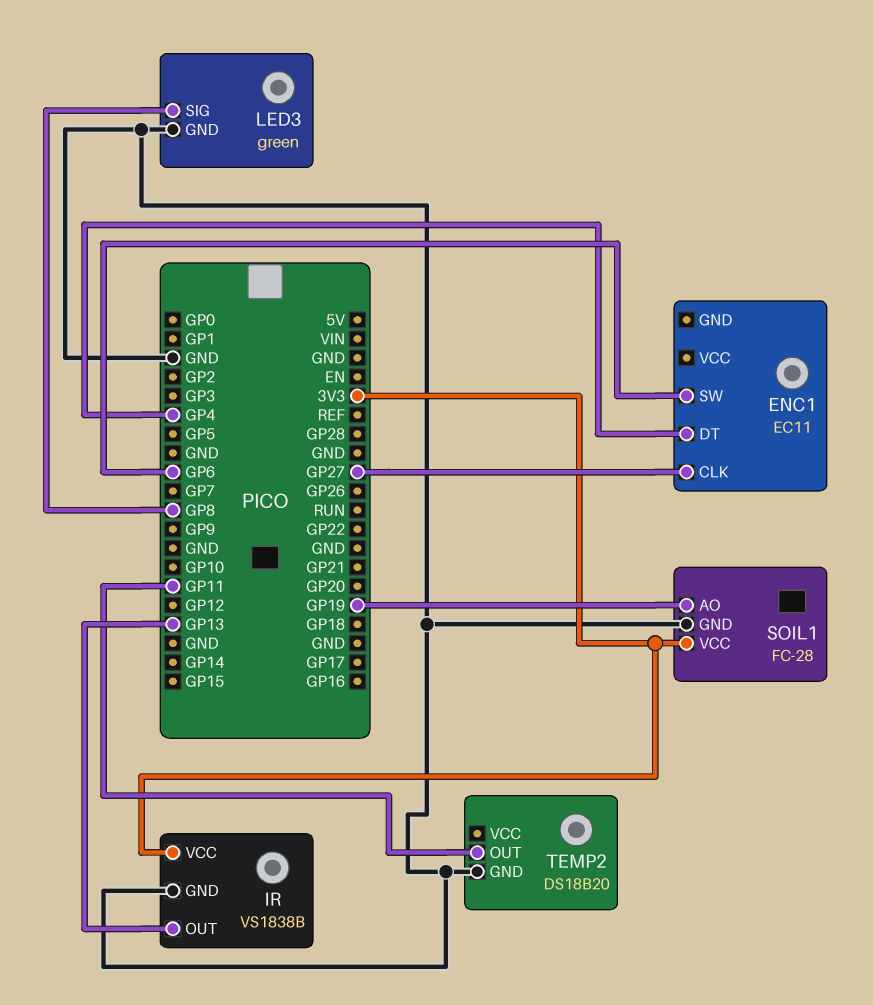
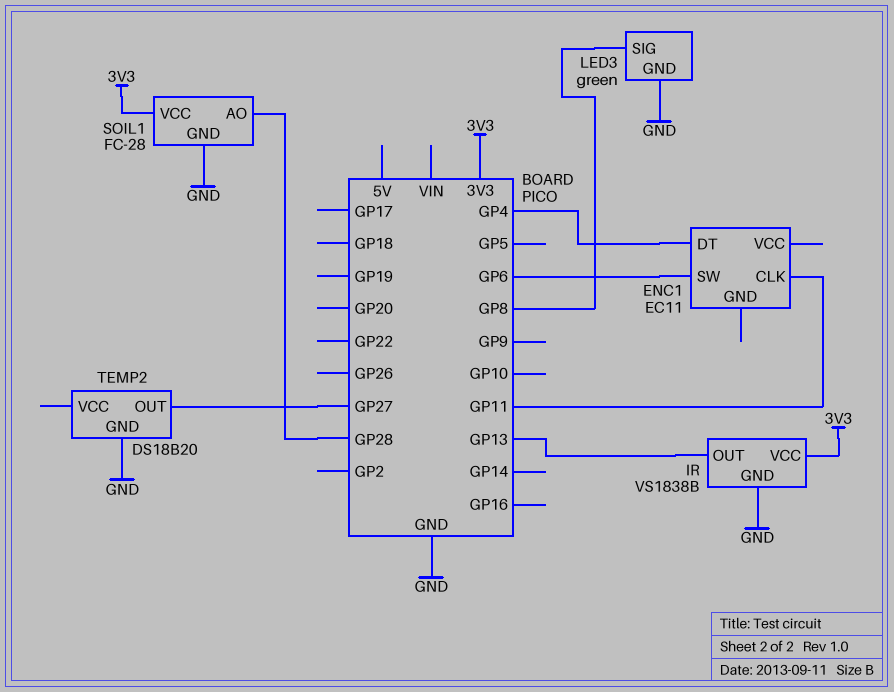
ENC1 pin CLK: GP27 -> GP11
SOIL1 pin AO: GP19 -> GP28
TEMP2 pin OUT: GP11 -> GP27

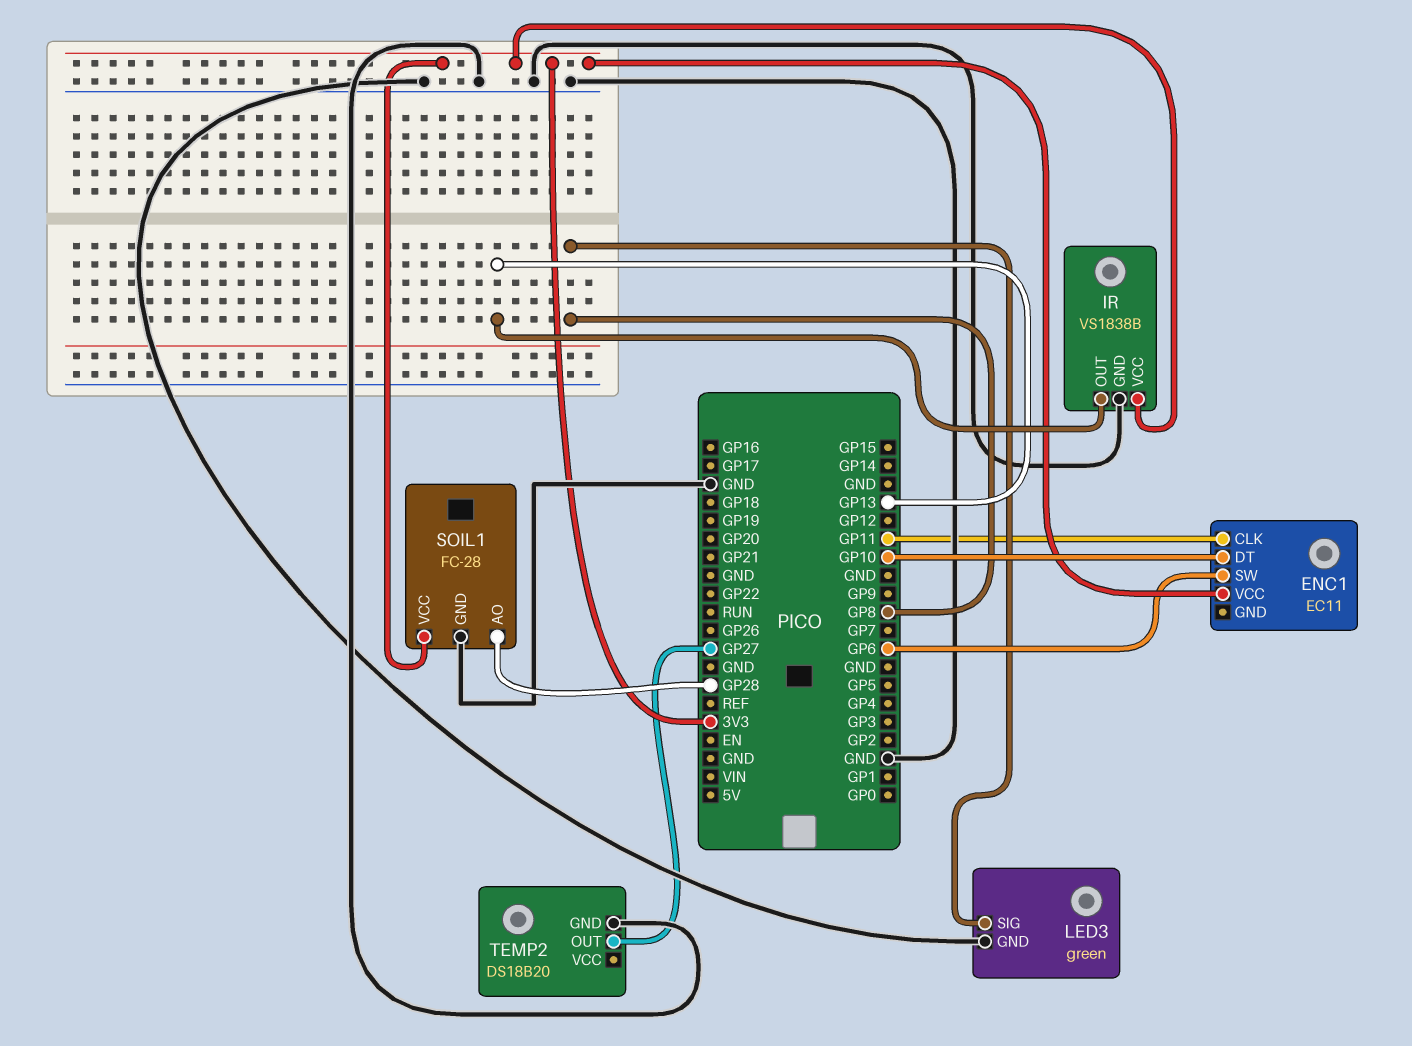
ENC1 pin DT: GP4 -> GP10
ENC1 pin VCC: none -> 3V3

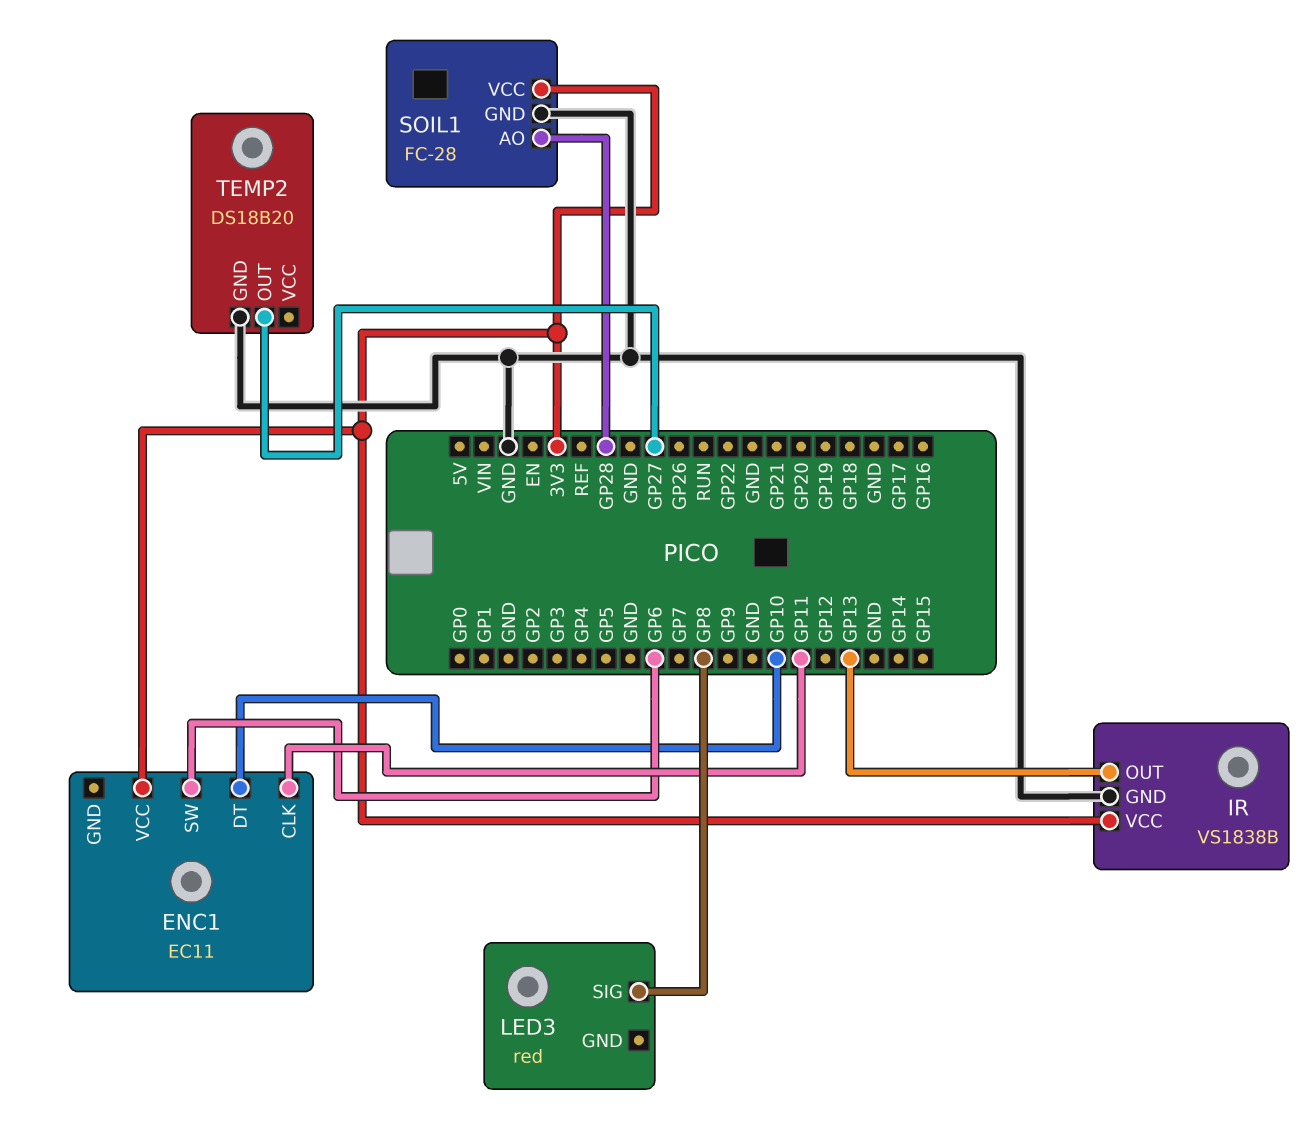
LED3: green -> red
LED3 pin GND: GND -> none

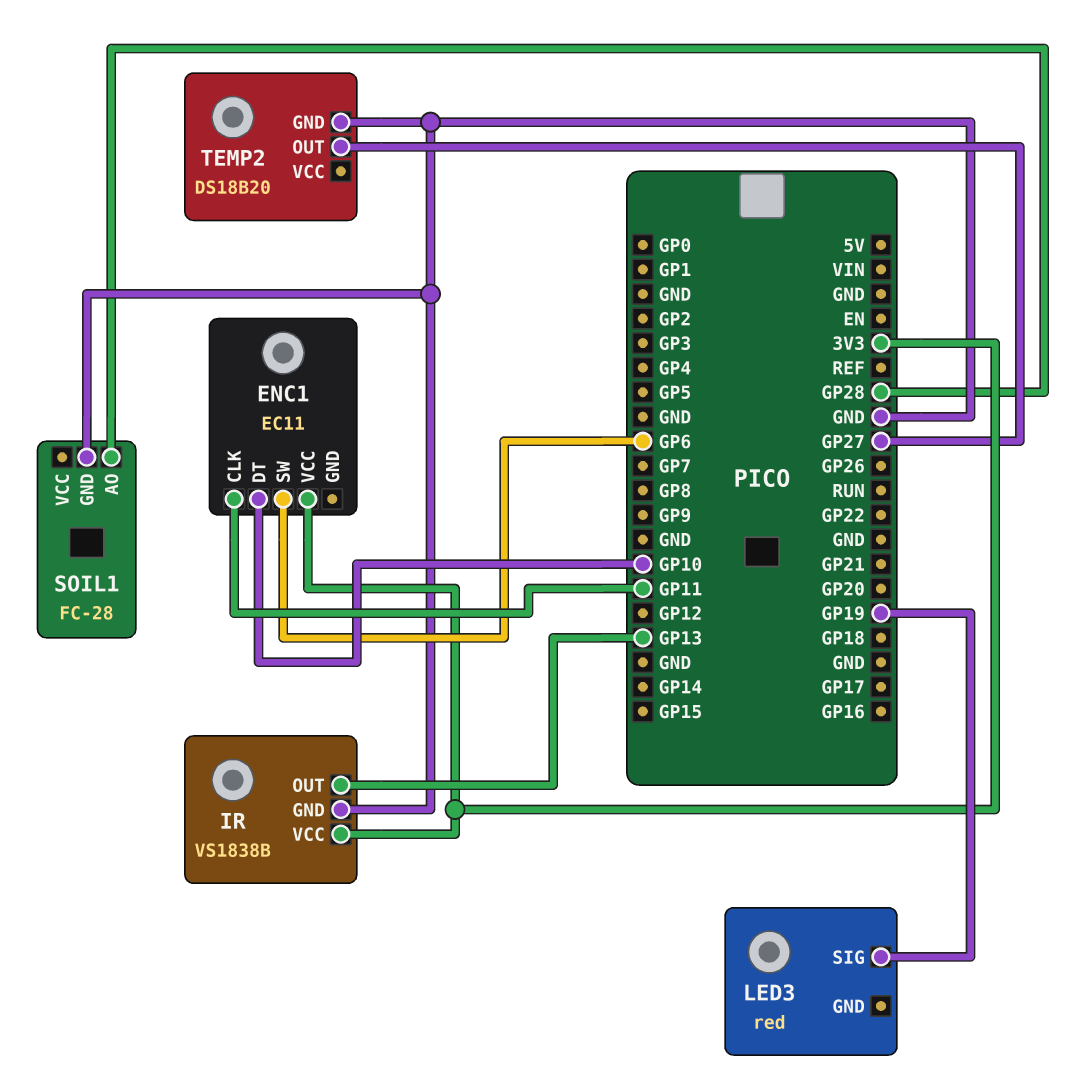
LED3 pin SIG: GP8 -> GP19
SOIL1 pin VCC: 3V3 -> none

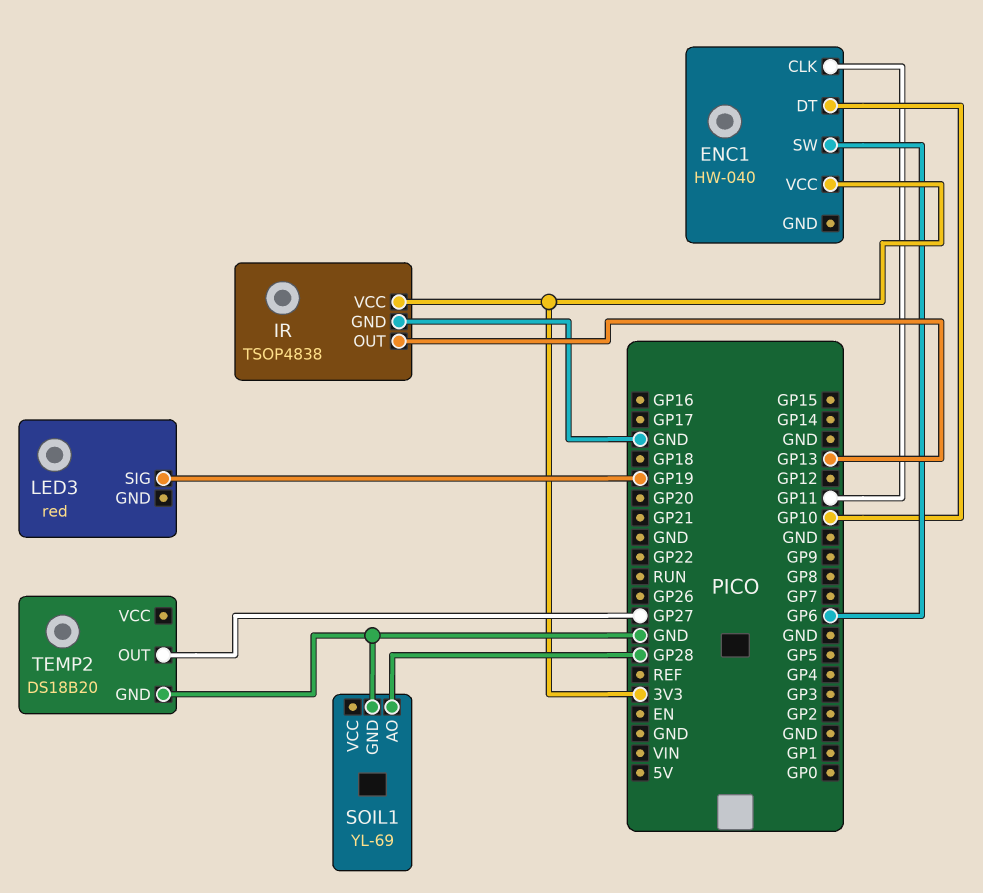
ENC1: EC11 -> HW-040
IR: VS1838B -> TSOP4838
SOIL1: FC-28 -> YL-69

